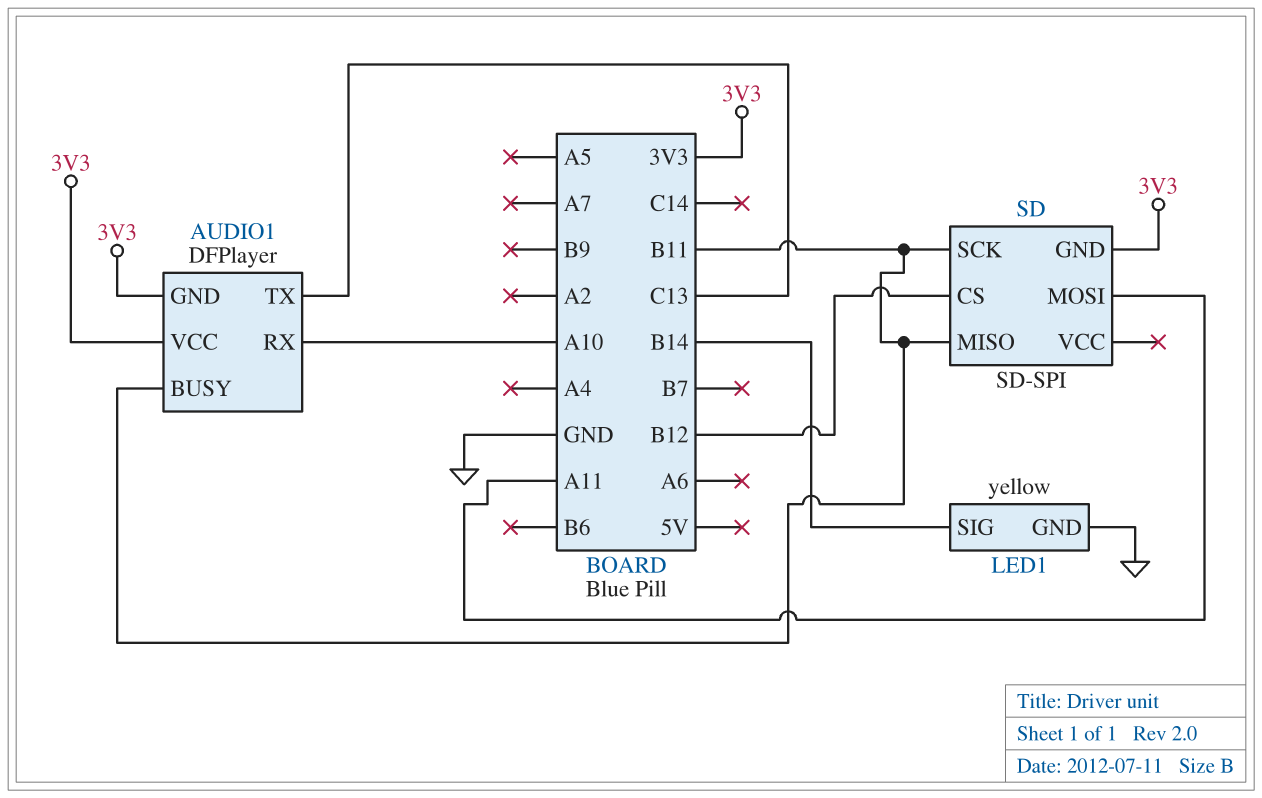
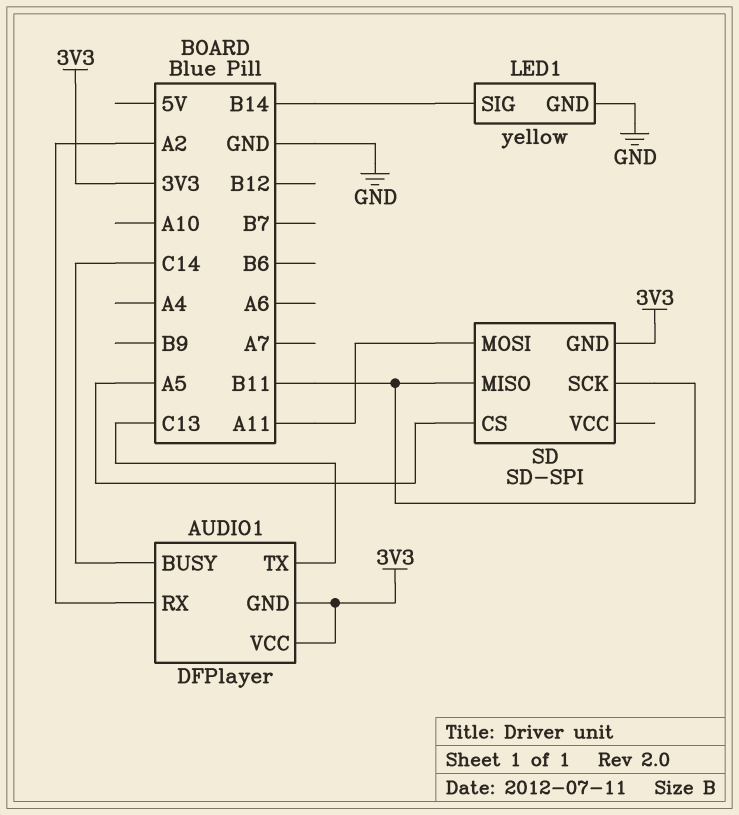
AUDIO1 pin BUSY: B11 -> C14
AUDIO1 pin RX: A10 -> A2
SD pin CS: B12 -> A5

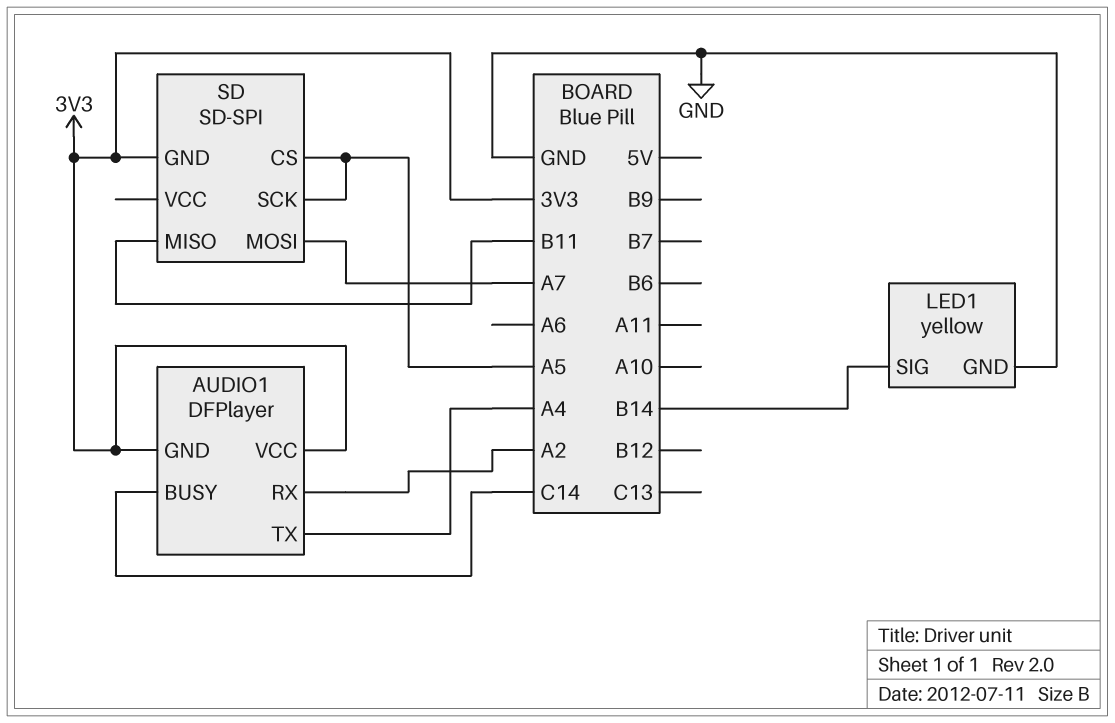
AUDIO1 pin TX: C13 -> A4
SD pin MOSI: A11 -> A7
SD pin SCK: B11 -> A5

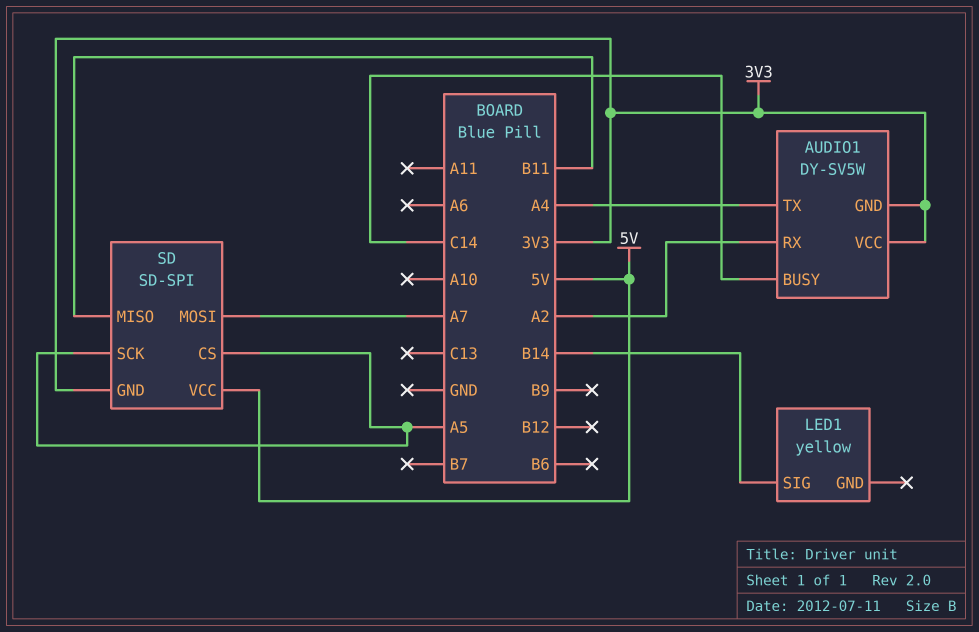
AUDIO1: DFPlayer -> DY-SV5W
LED1 pin GND: GND -> none
SD pin VCC: none -> 5V

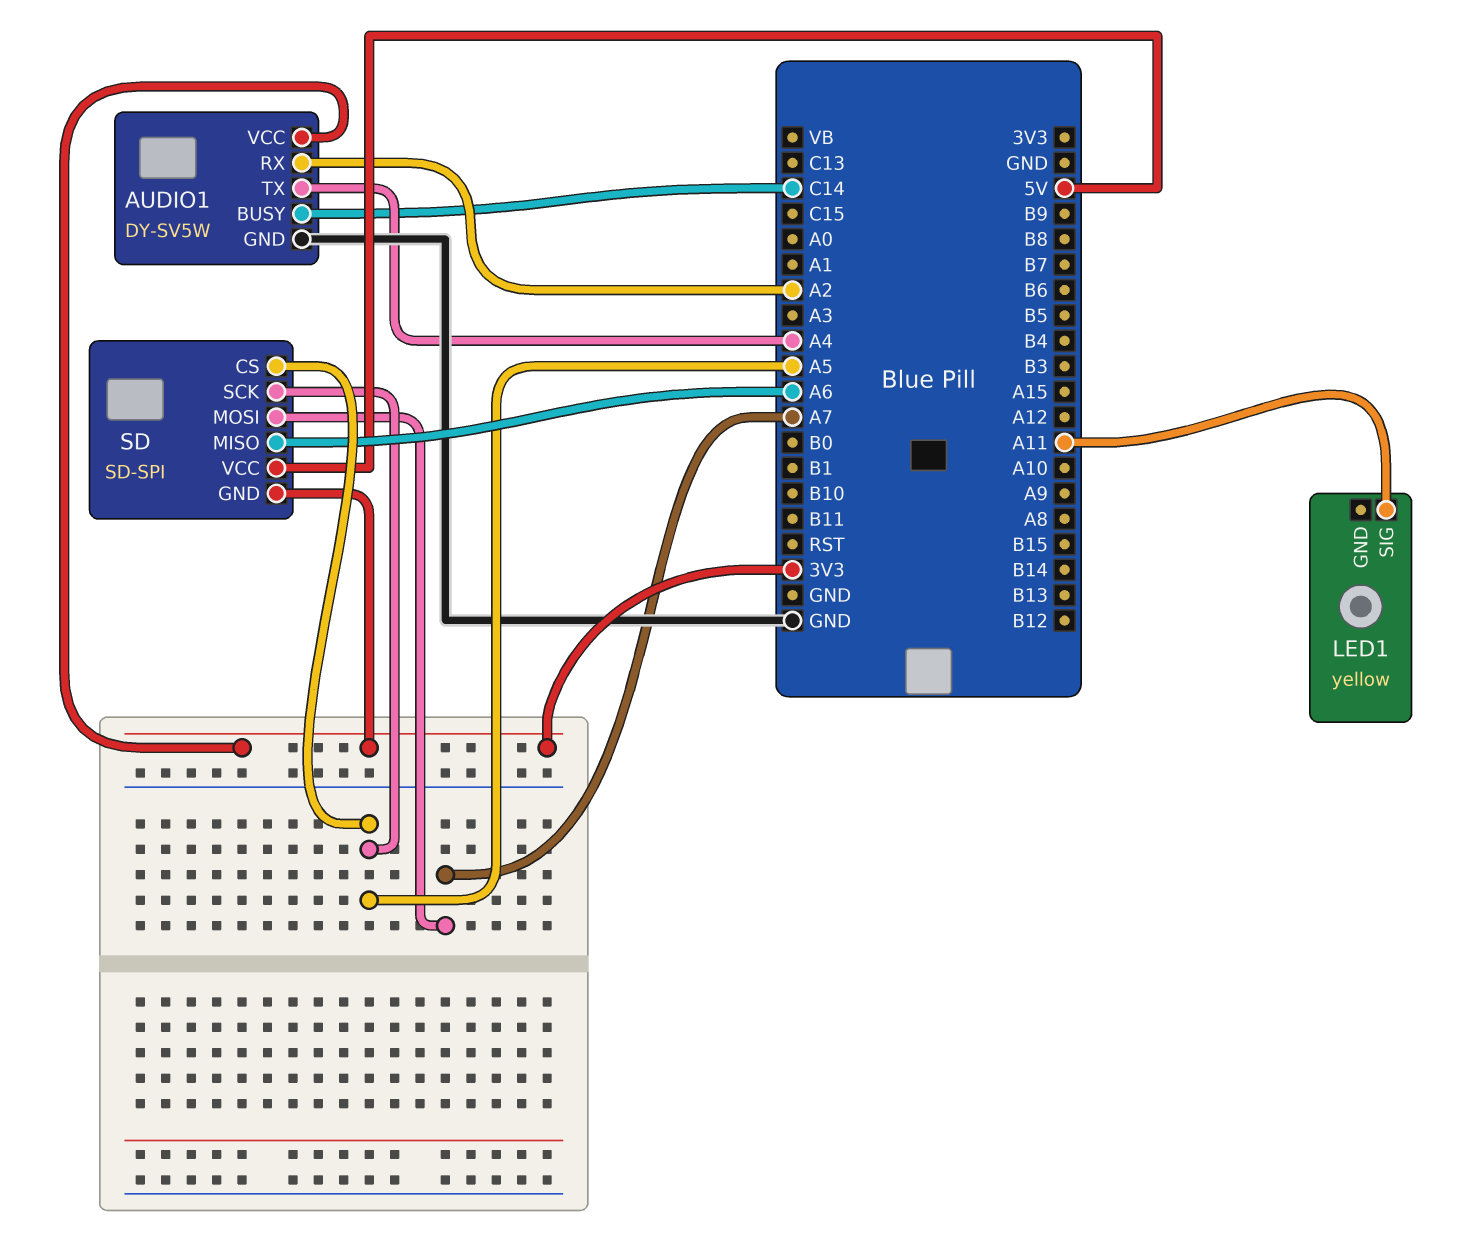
AUDIO1 pin GND: 3V3 -> GND
LED1 pin SIG: B14 -> A11
SD pin MISO: B11 -> A6

